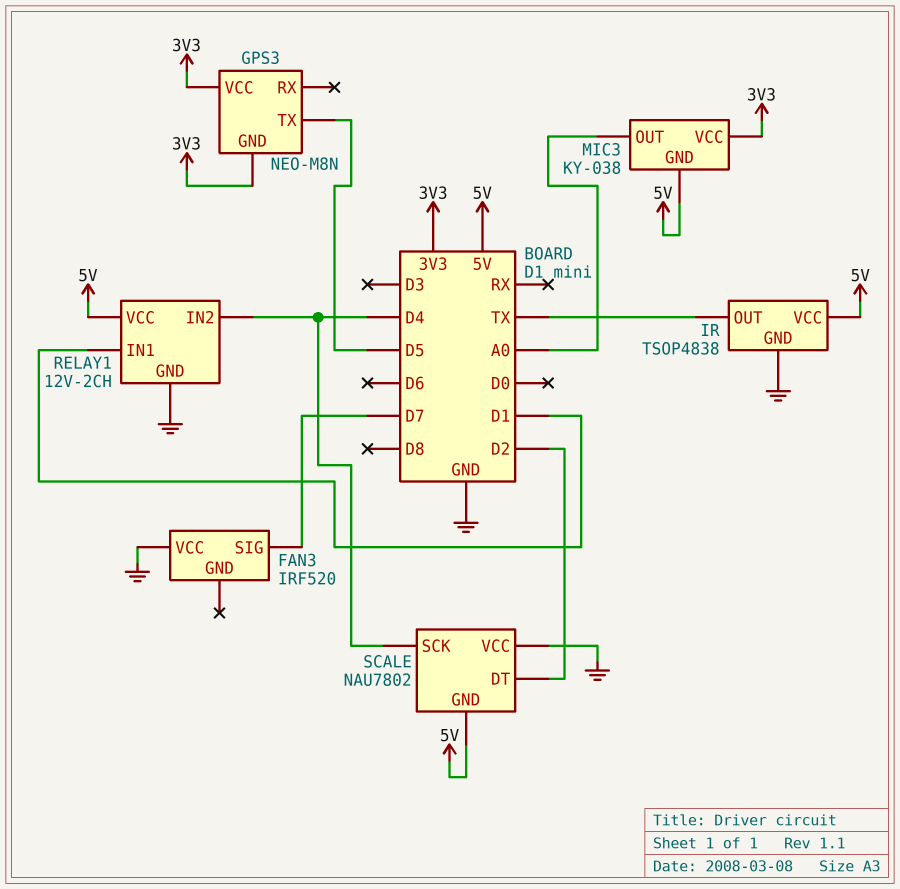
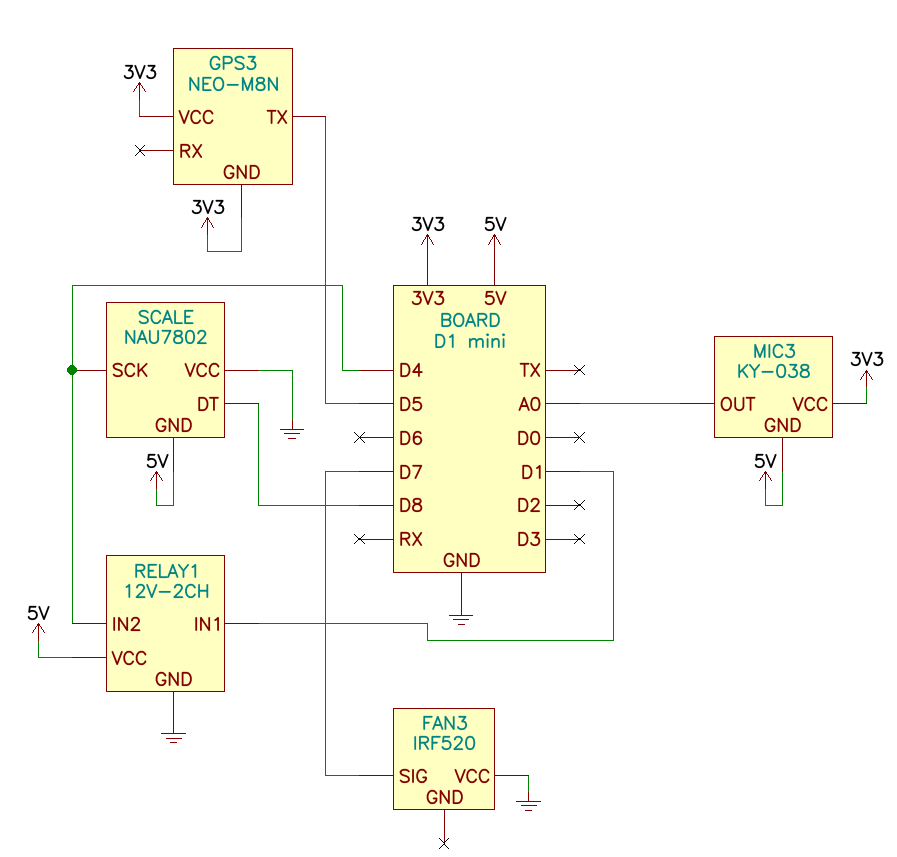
IR: TSOP4838 -> none
IR pin GND: GND -> none
IR pin OUT: TX -> none
IR pin VCC: 5V -> none
SCALE pin DT: D2 -> D8

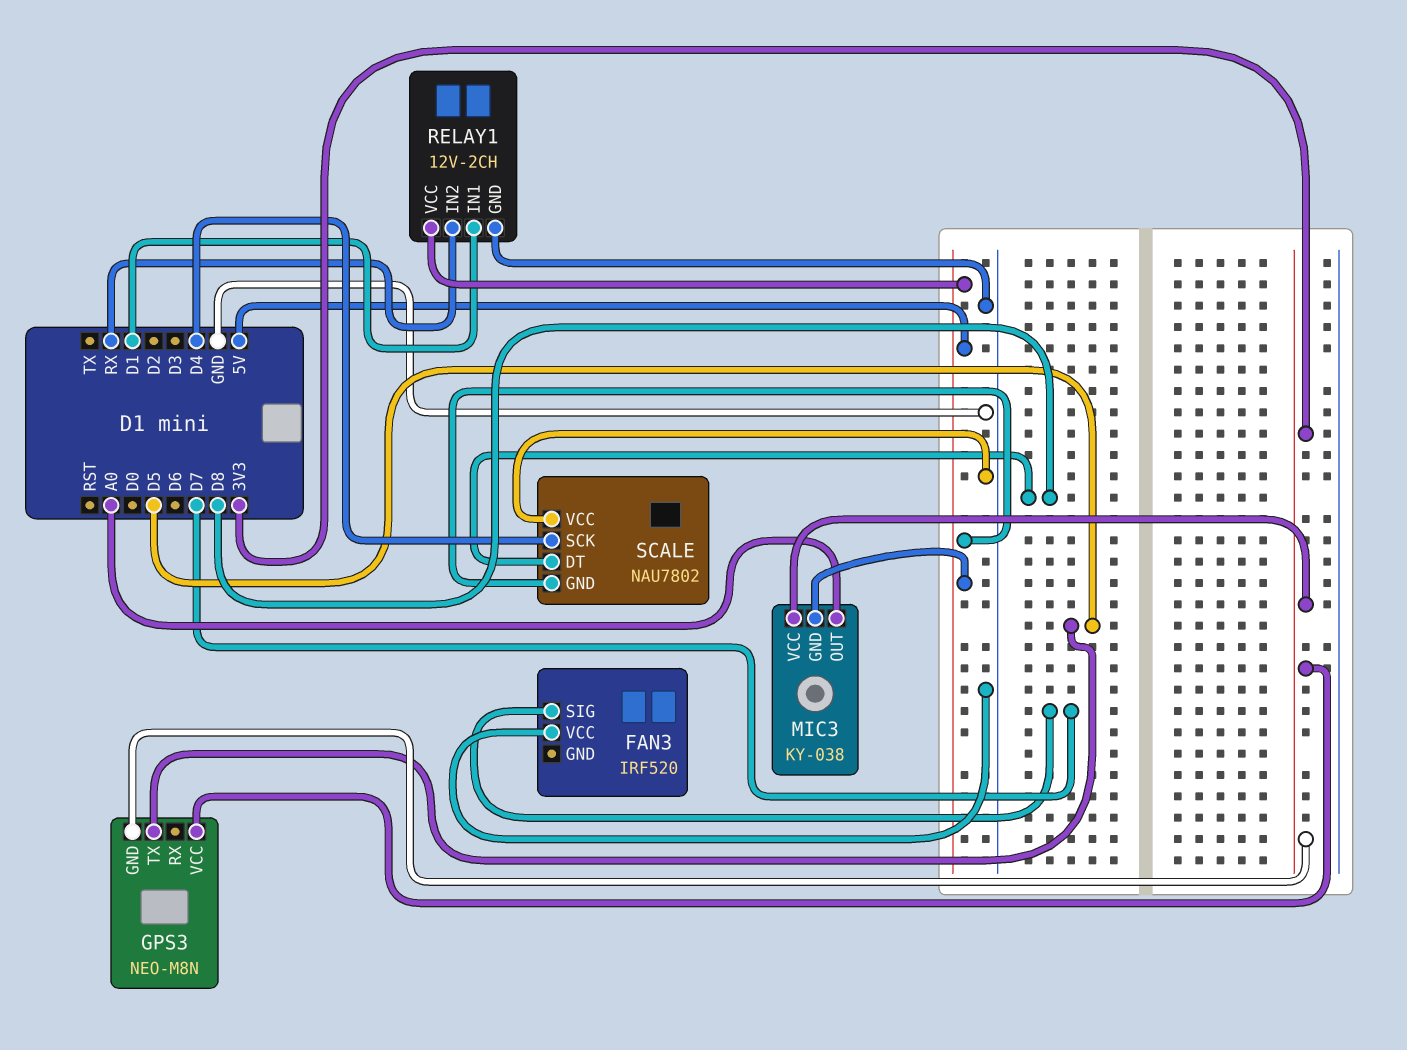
RELAY1 pin IN2: D4 -> RX

